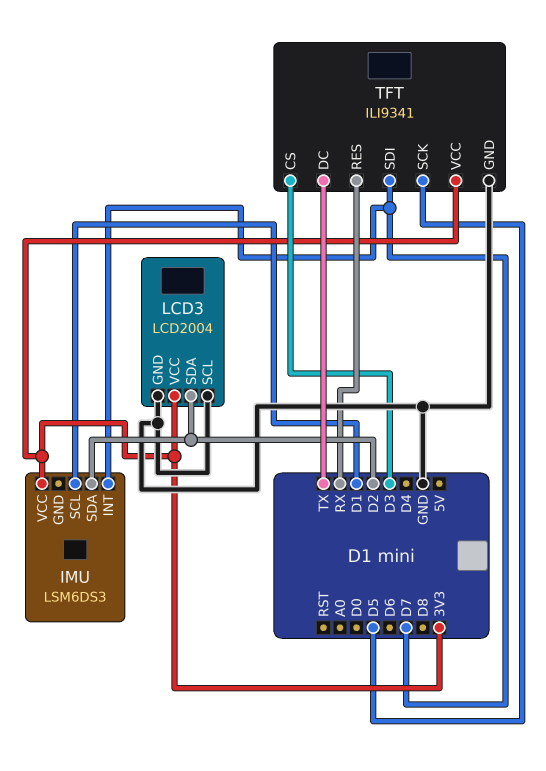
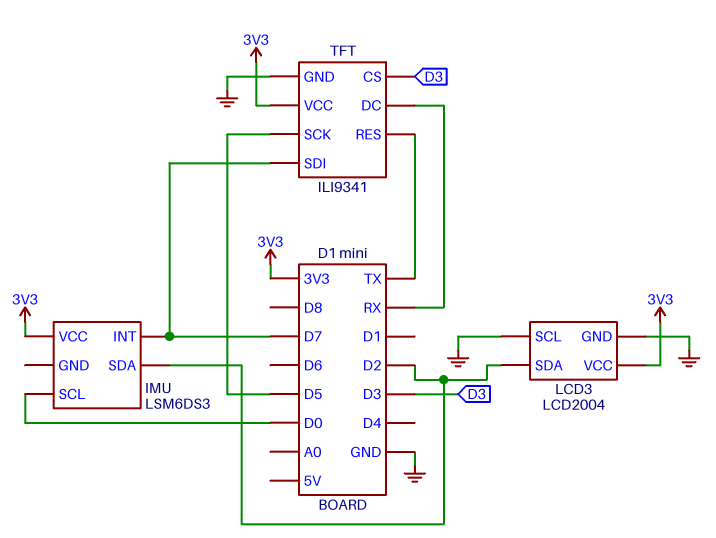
IMU pin SCL: D1 -> D0
TFT pin DC: TX -> RX
TFT pin RES: RX -> TX

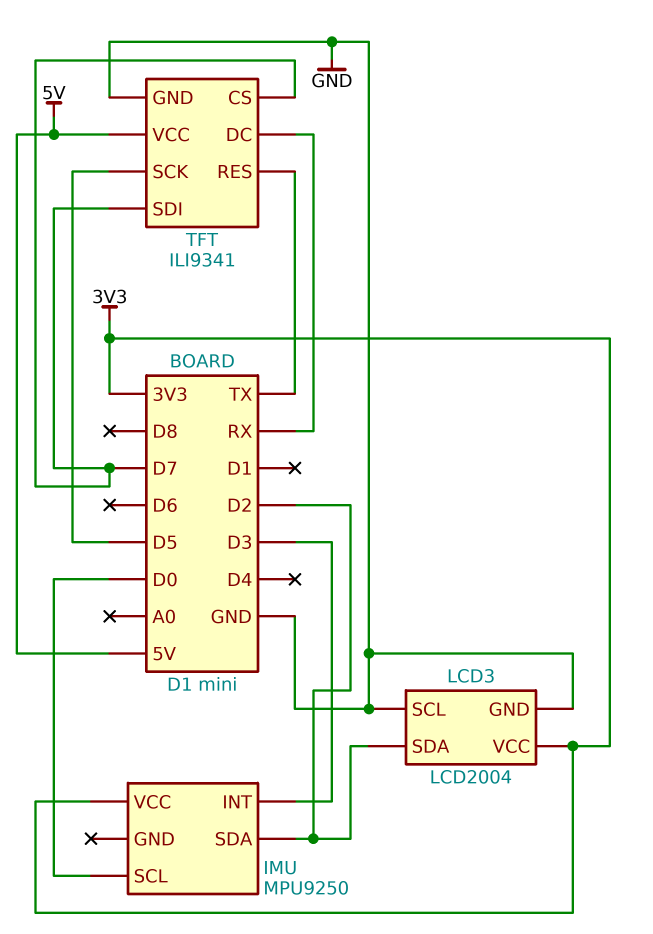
IMU: LSM6DS3 -> MPU9250
IMU pin INT: D7 -> D3
TFT pin CS: D3 -> D7
TFT pin VCC: 3V3 -> 5V

